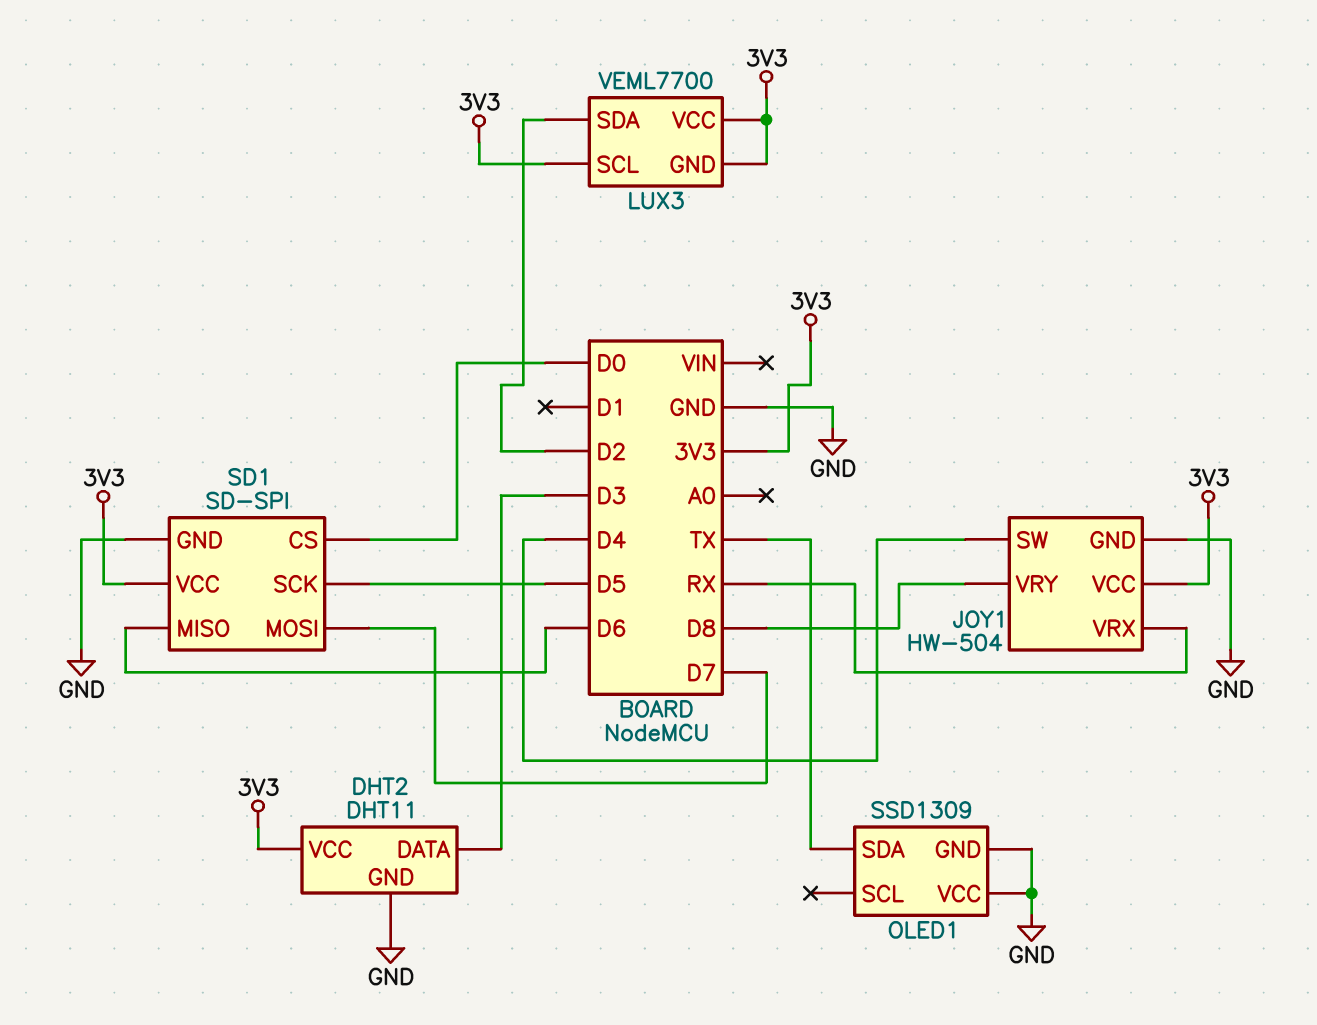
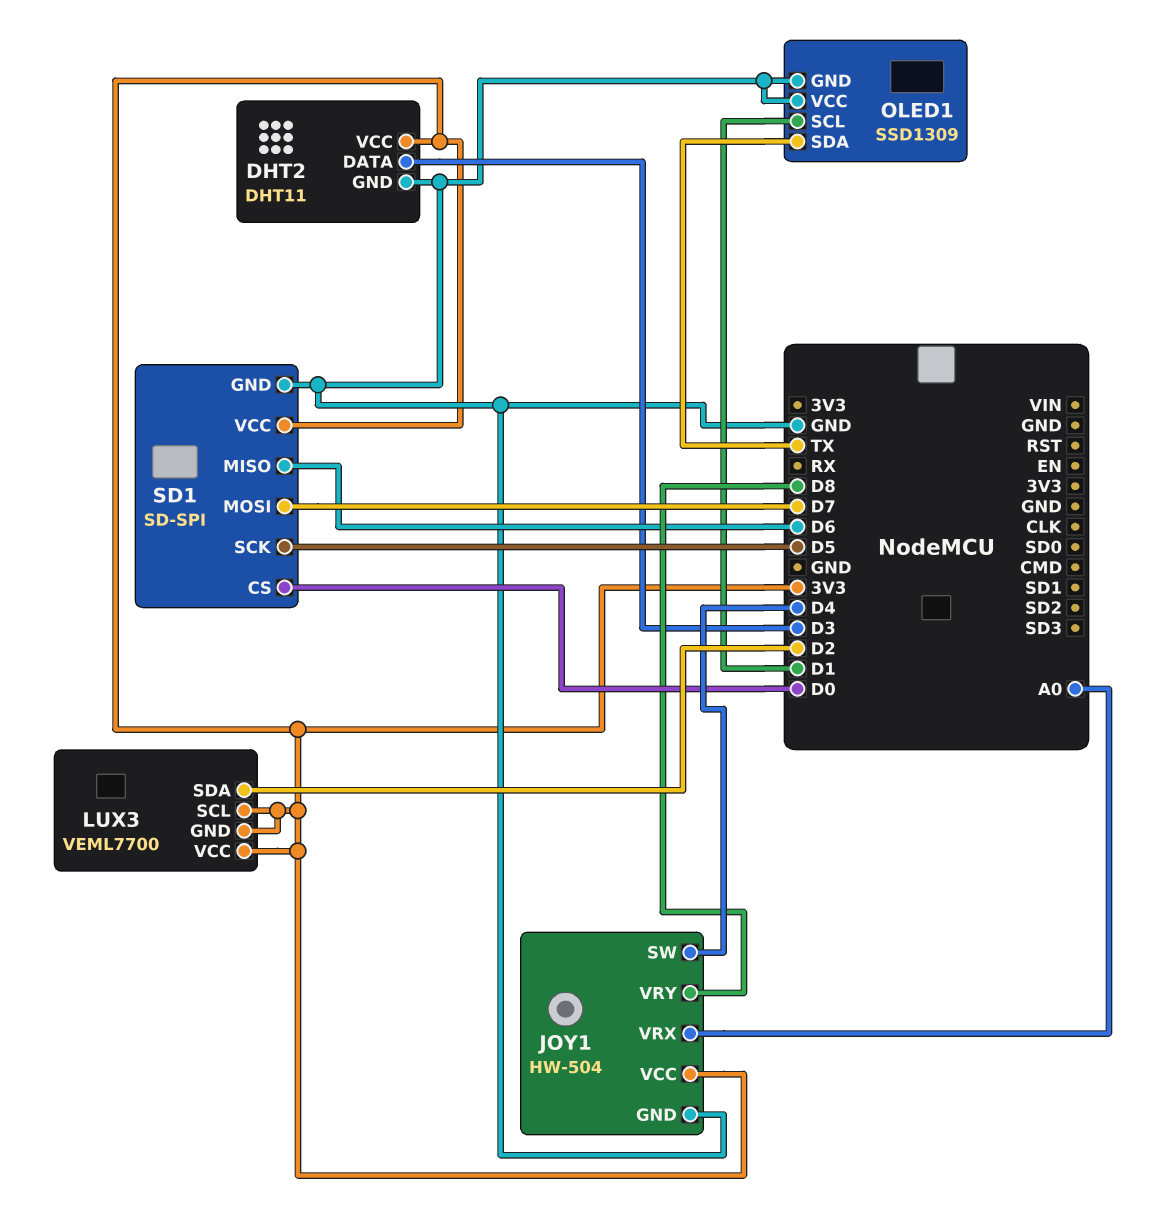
JOY1 pin VRX: RX -> A0
OLED1 pin SCL: none -> D1

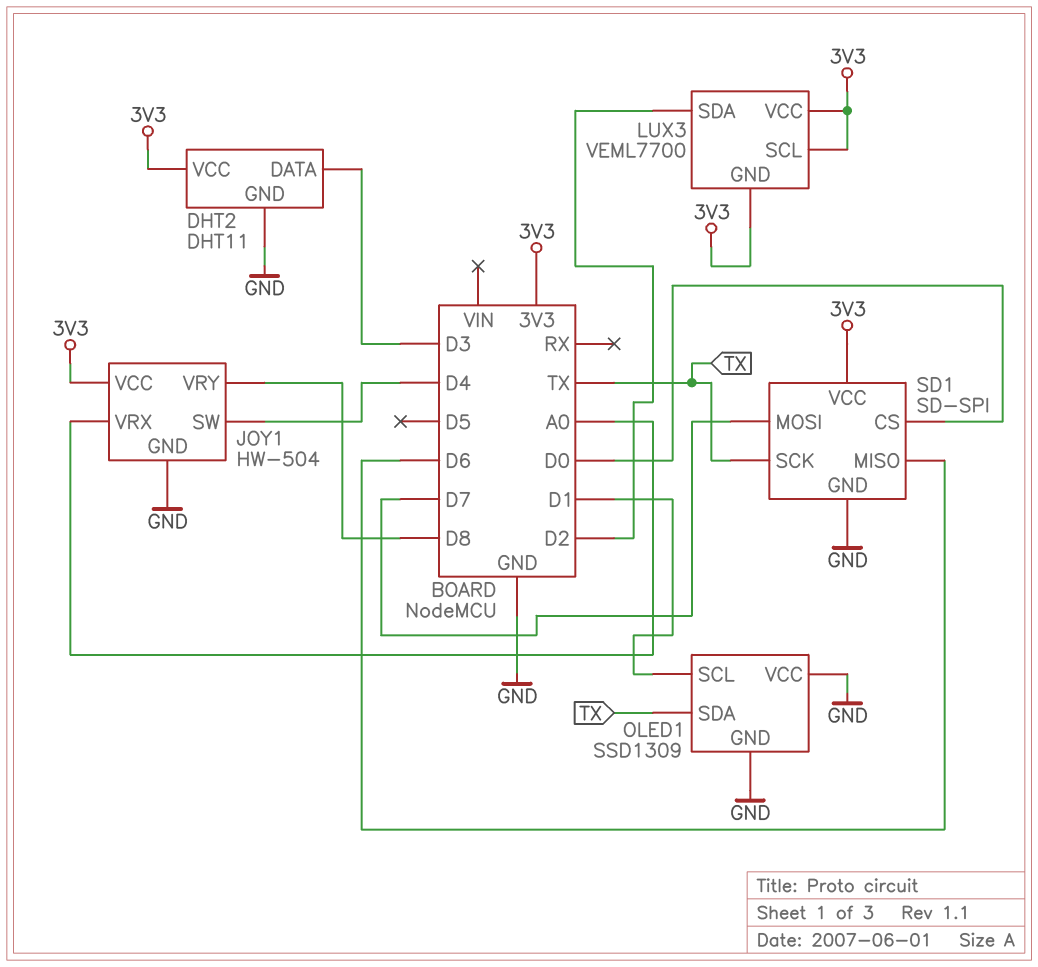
SD1 pin SCK: D5 -> TX

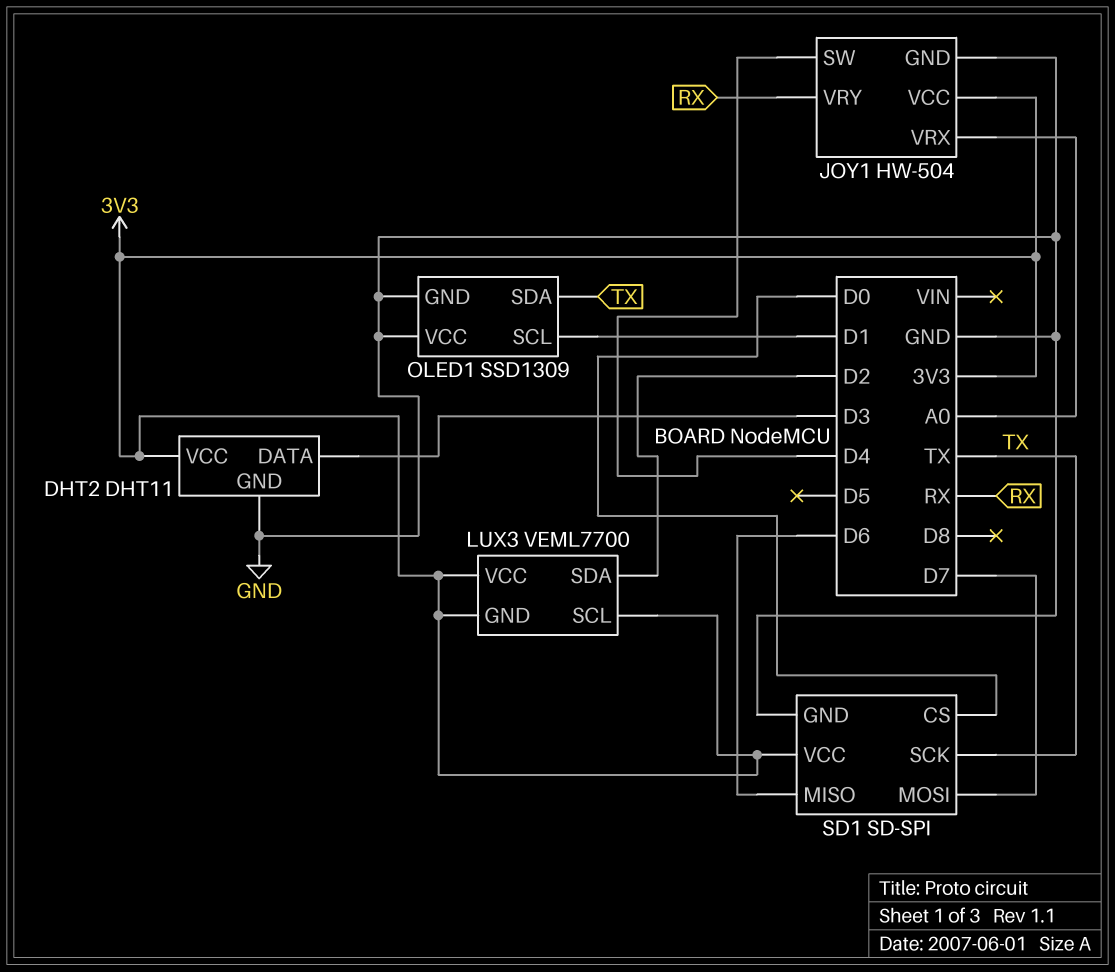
JOY1 pin VRY: D8 -> RX

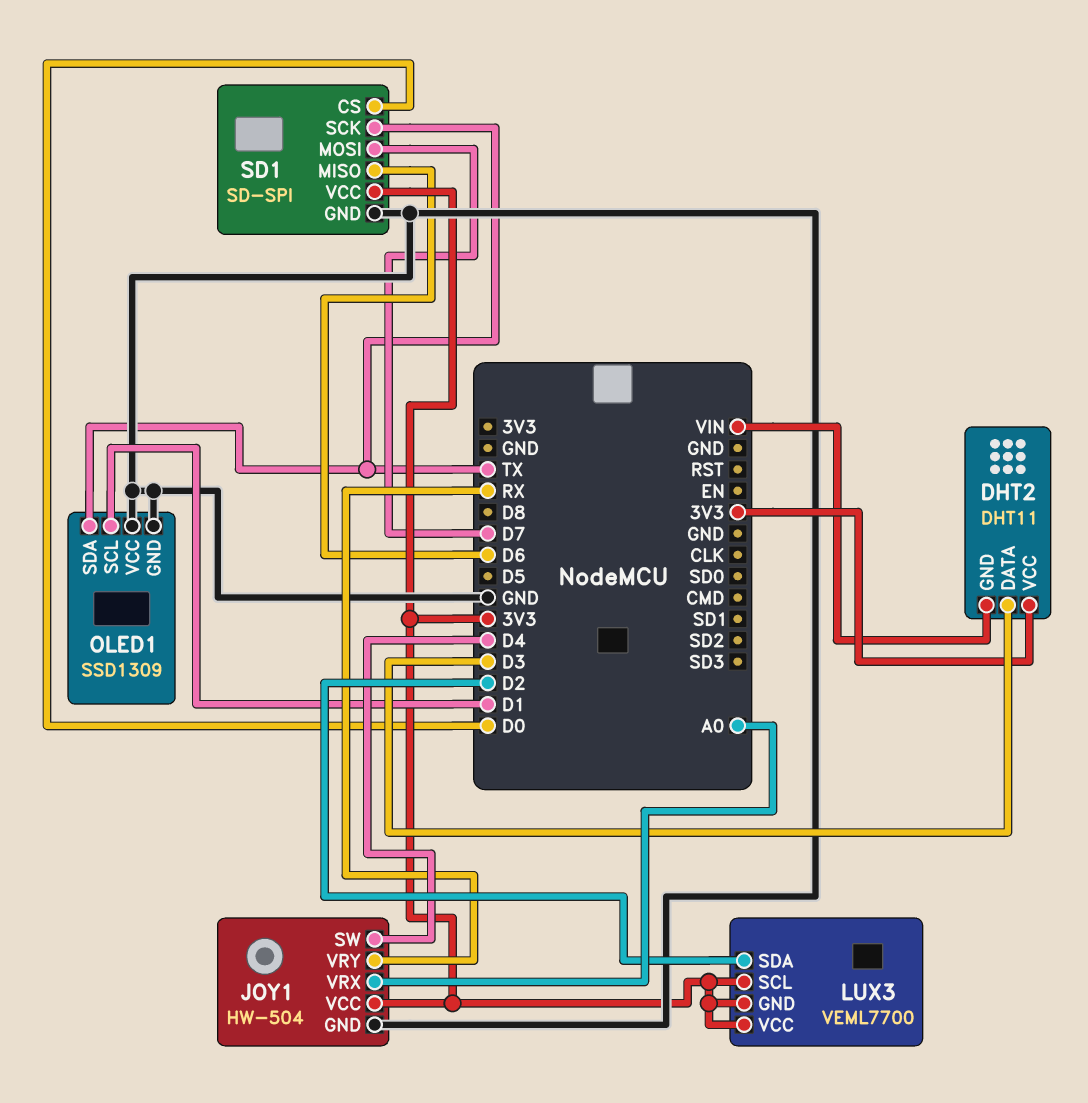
DHT2 pin GND: GND -> VIN

